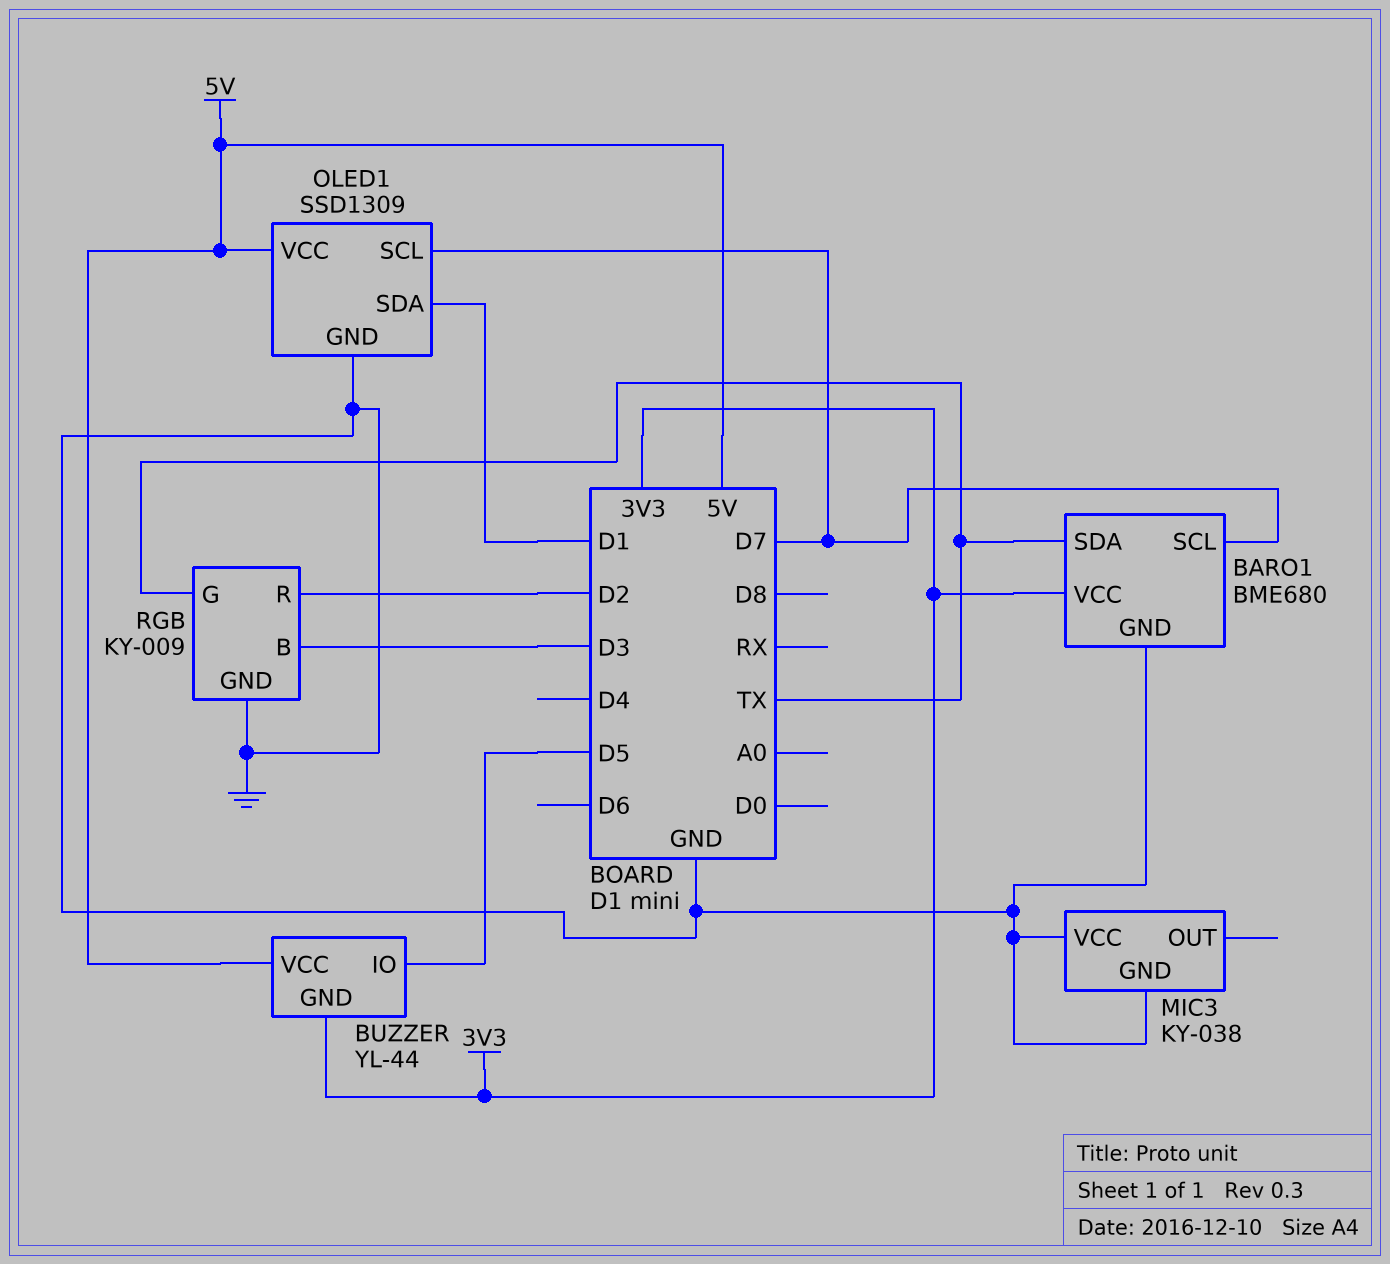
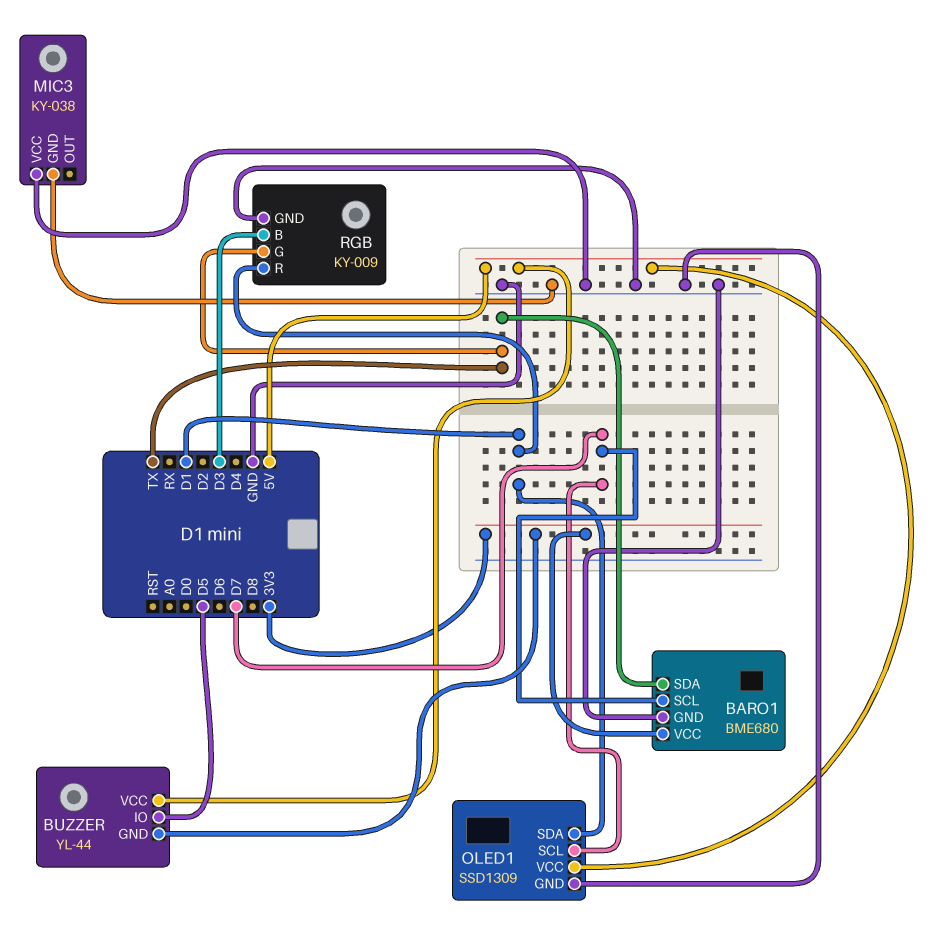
RGB pin R: D2 -> D1

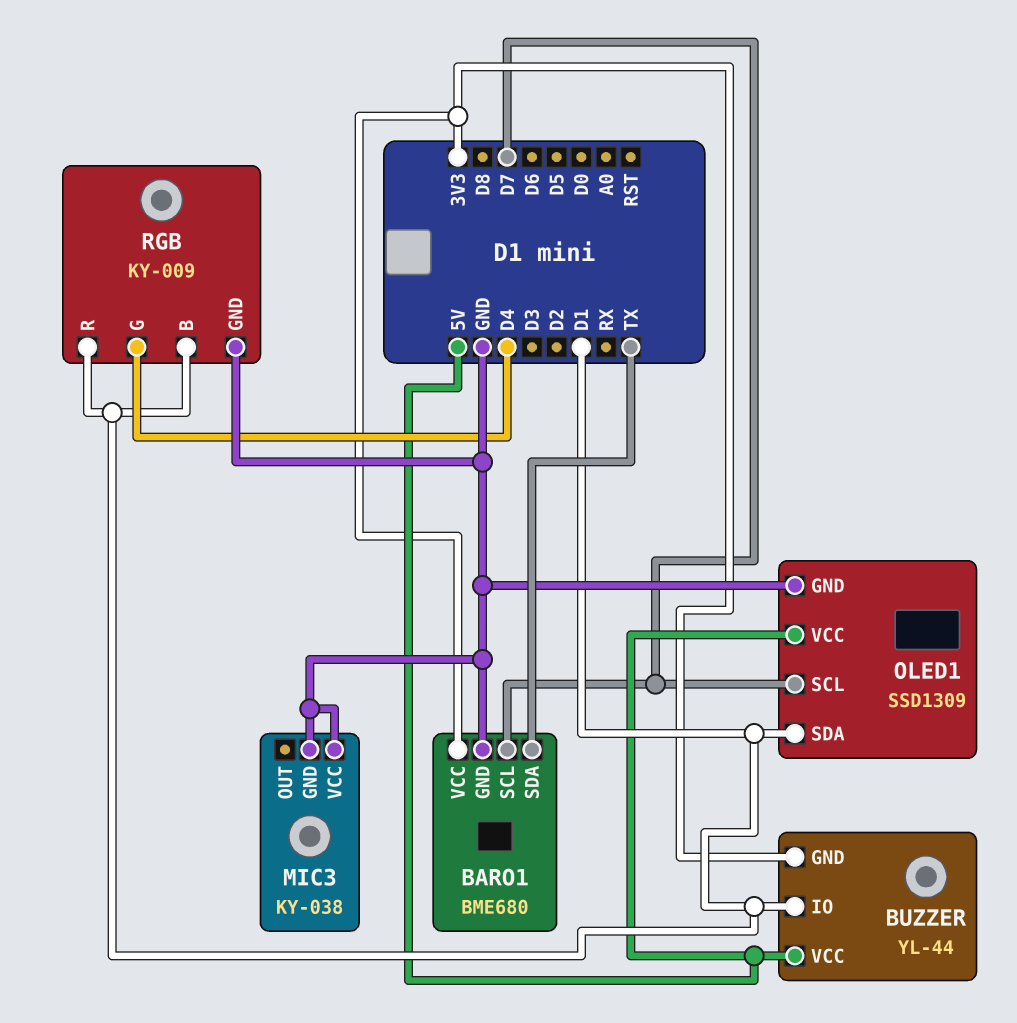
BUZZER pin IO: D5 -> D1
RGB pin B: D3 -> D1
RGB pin G: TX -> D4

